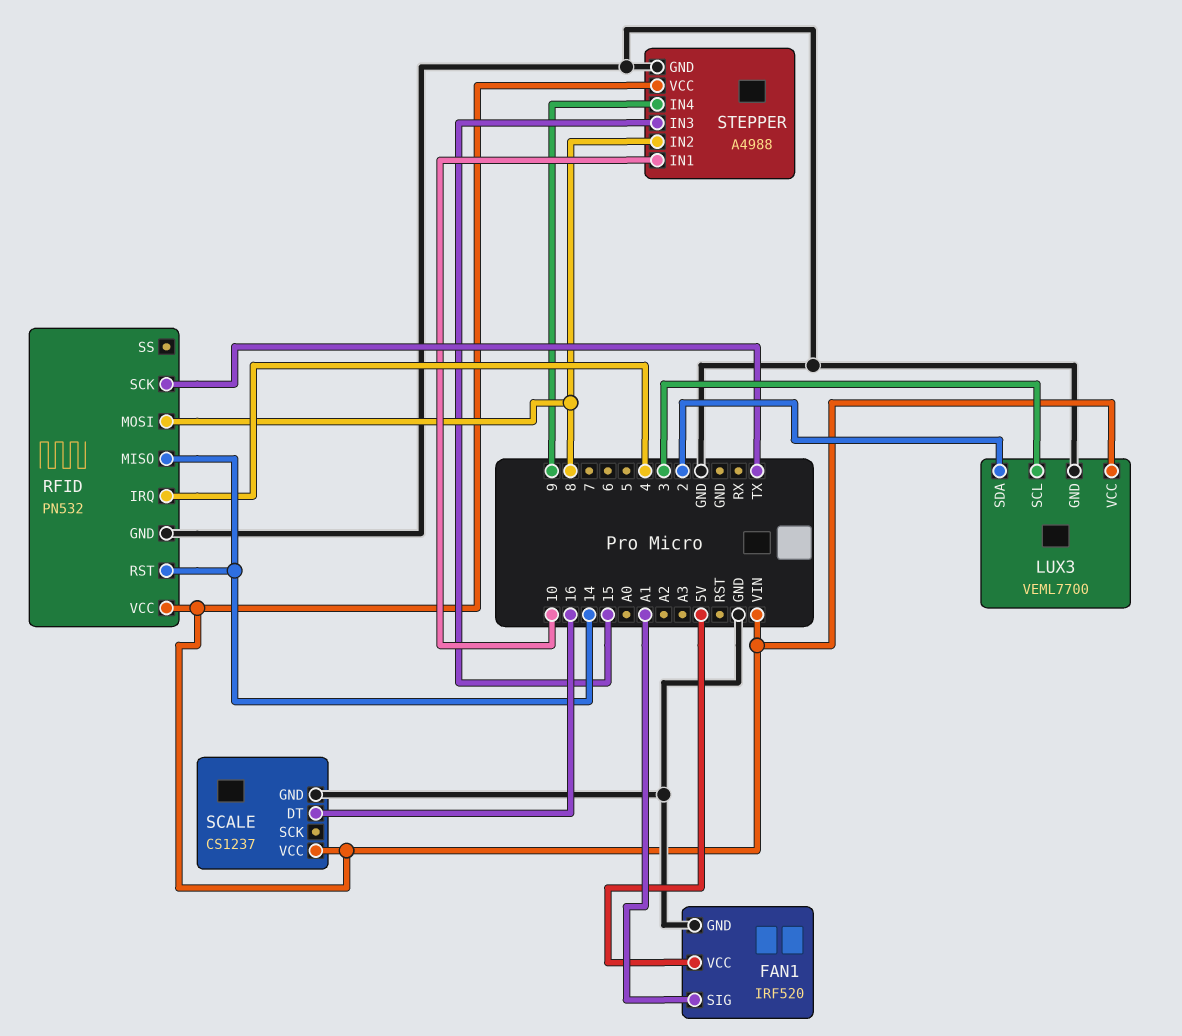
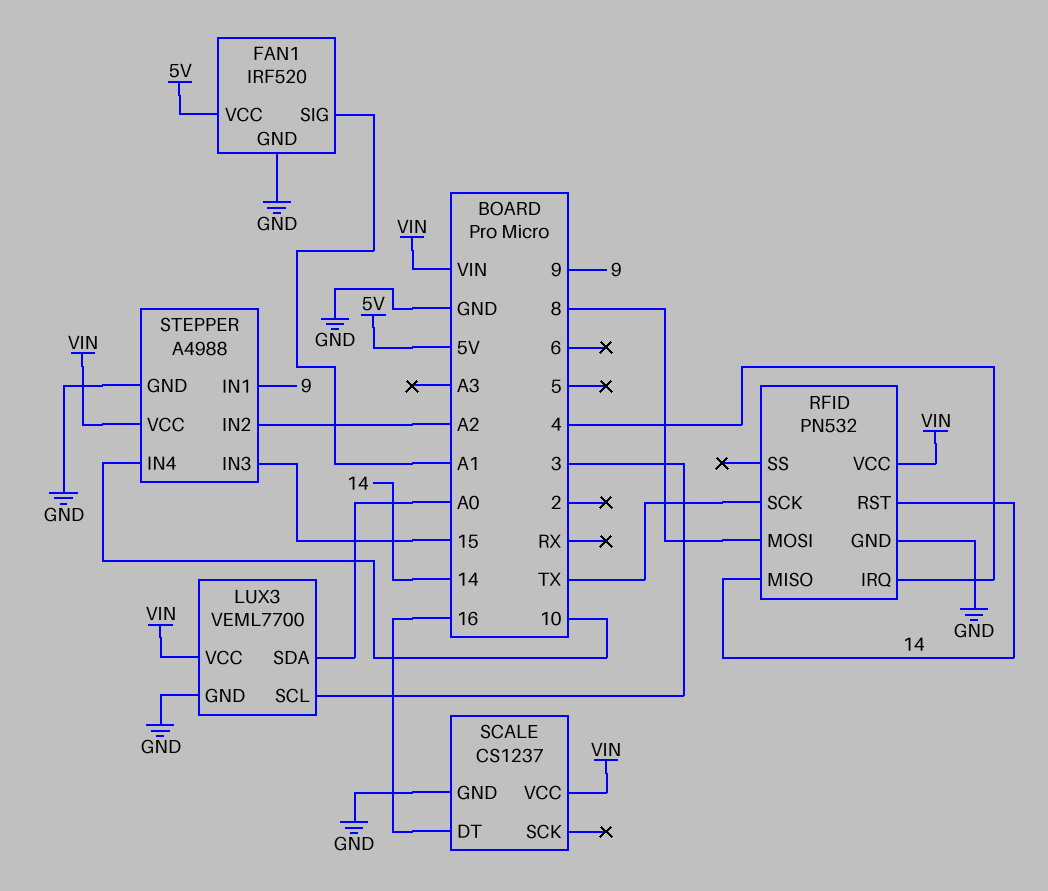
LUX3 pin SDA: 2 -> A0
STEPPER pin IN1: 10 -> 9
STEPPER pin IN2: 8 -> A2
STEPPER pin IN4: 9 -> 10

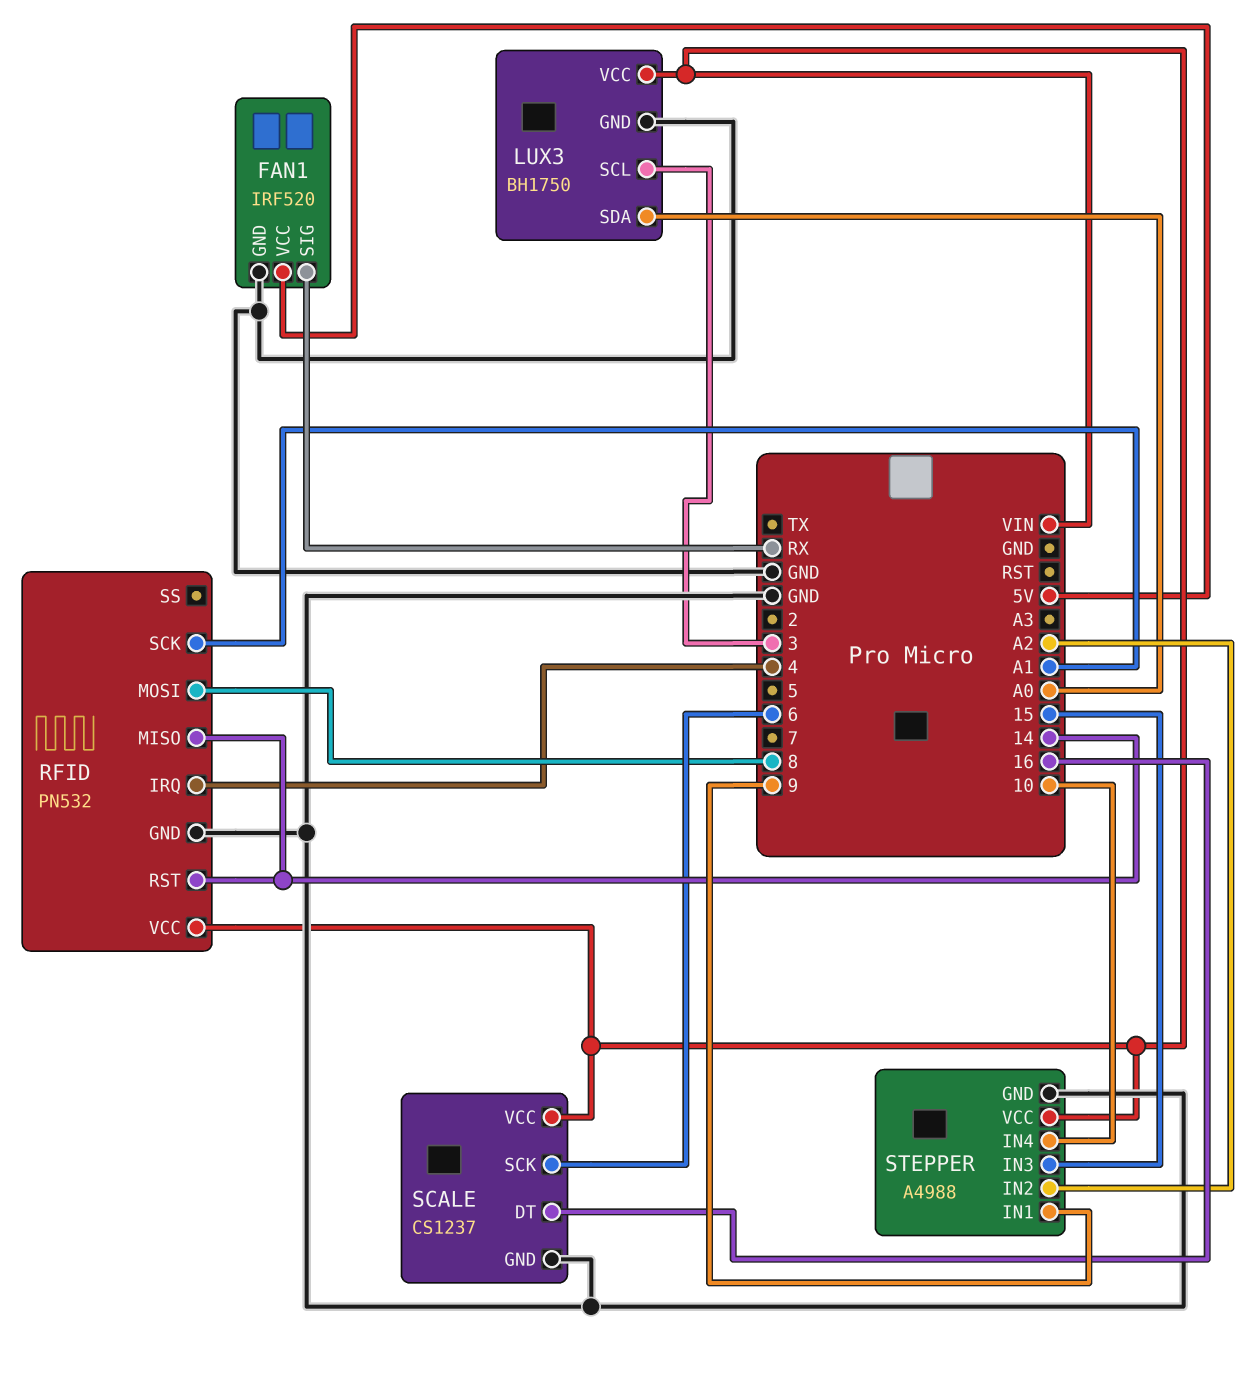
FAN1 pin SIG: A1 -> RX
LUX3: VEML7700 -> BH1750
RFID pin SCK: TX -> A1
SCALE pin SCK: none -> 6

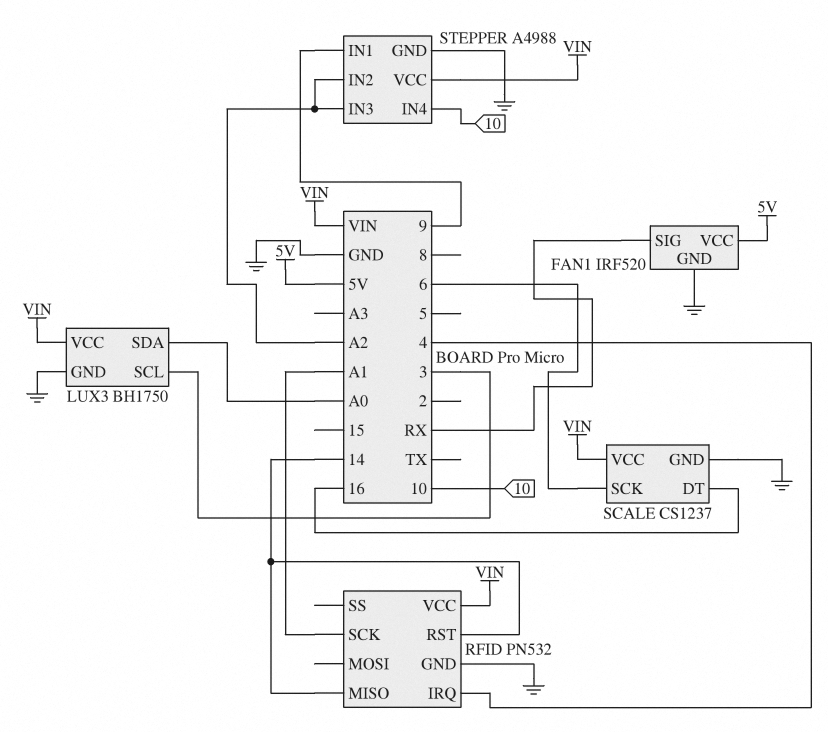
RFID pin MOSI: 8 -> none
STEPPER pin IN3: 15 -> A2

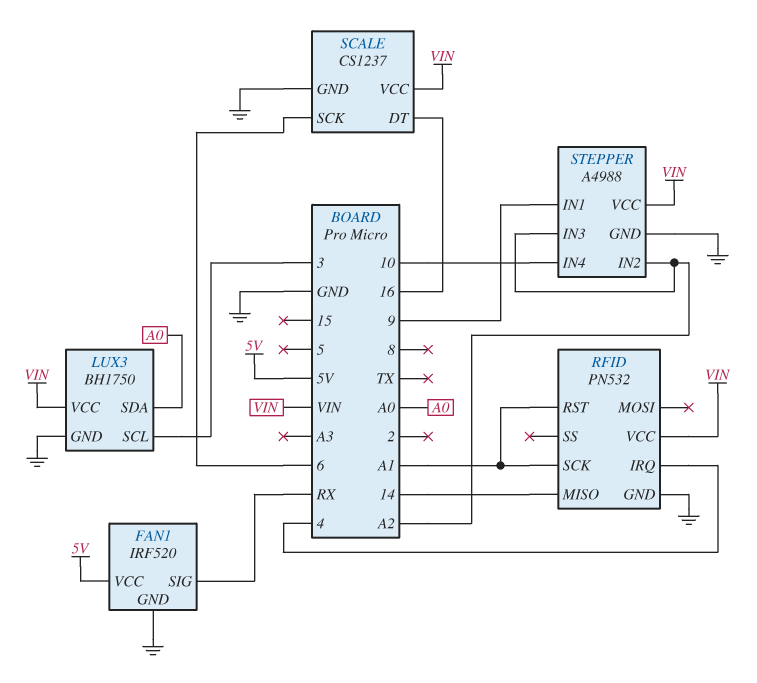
RFID pin RST: 14 -> A1

